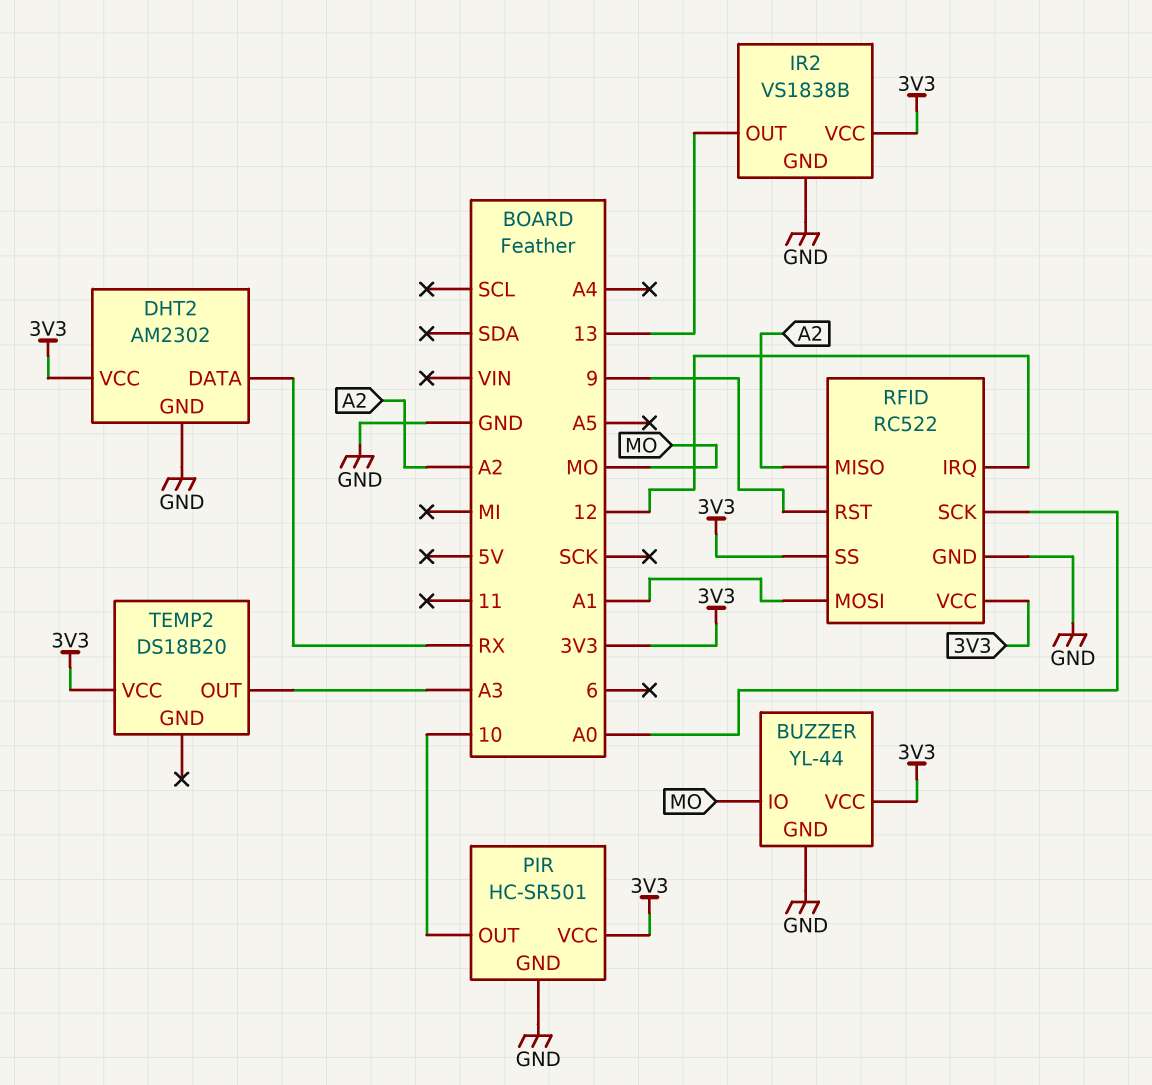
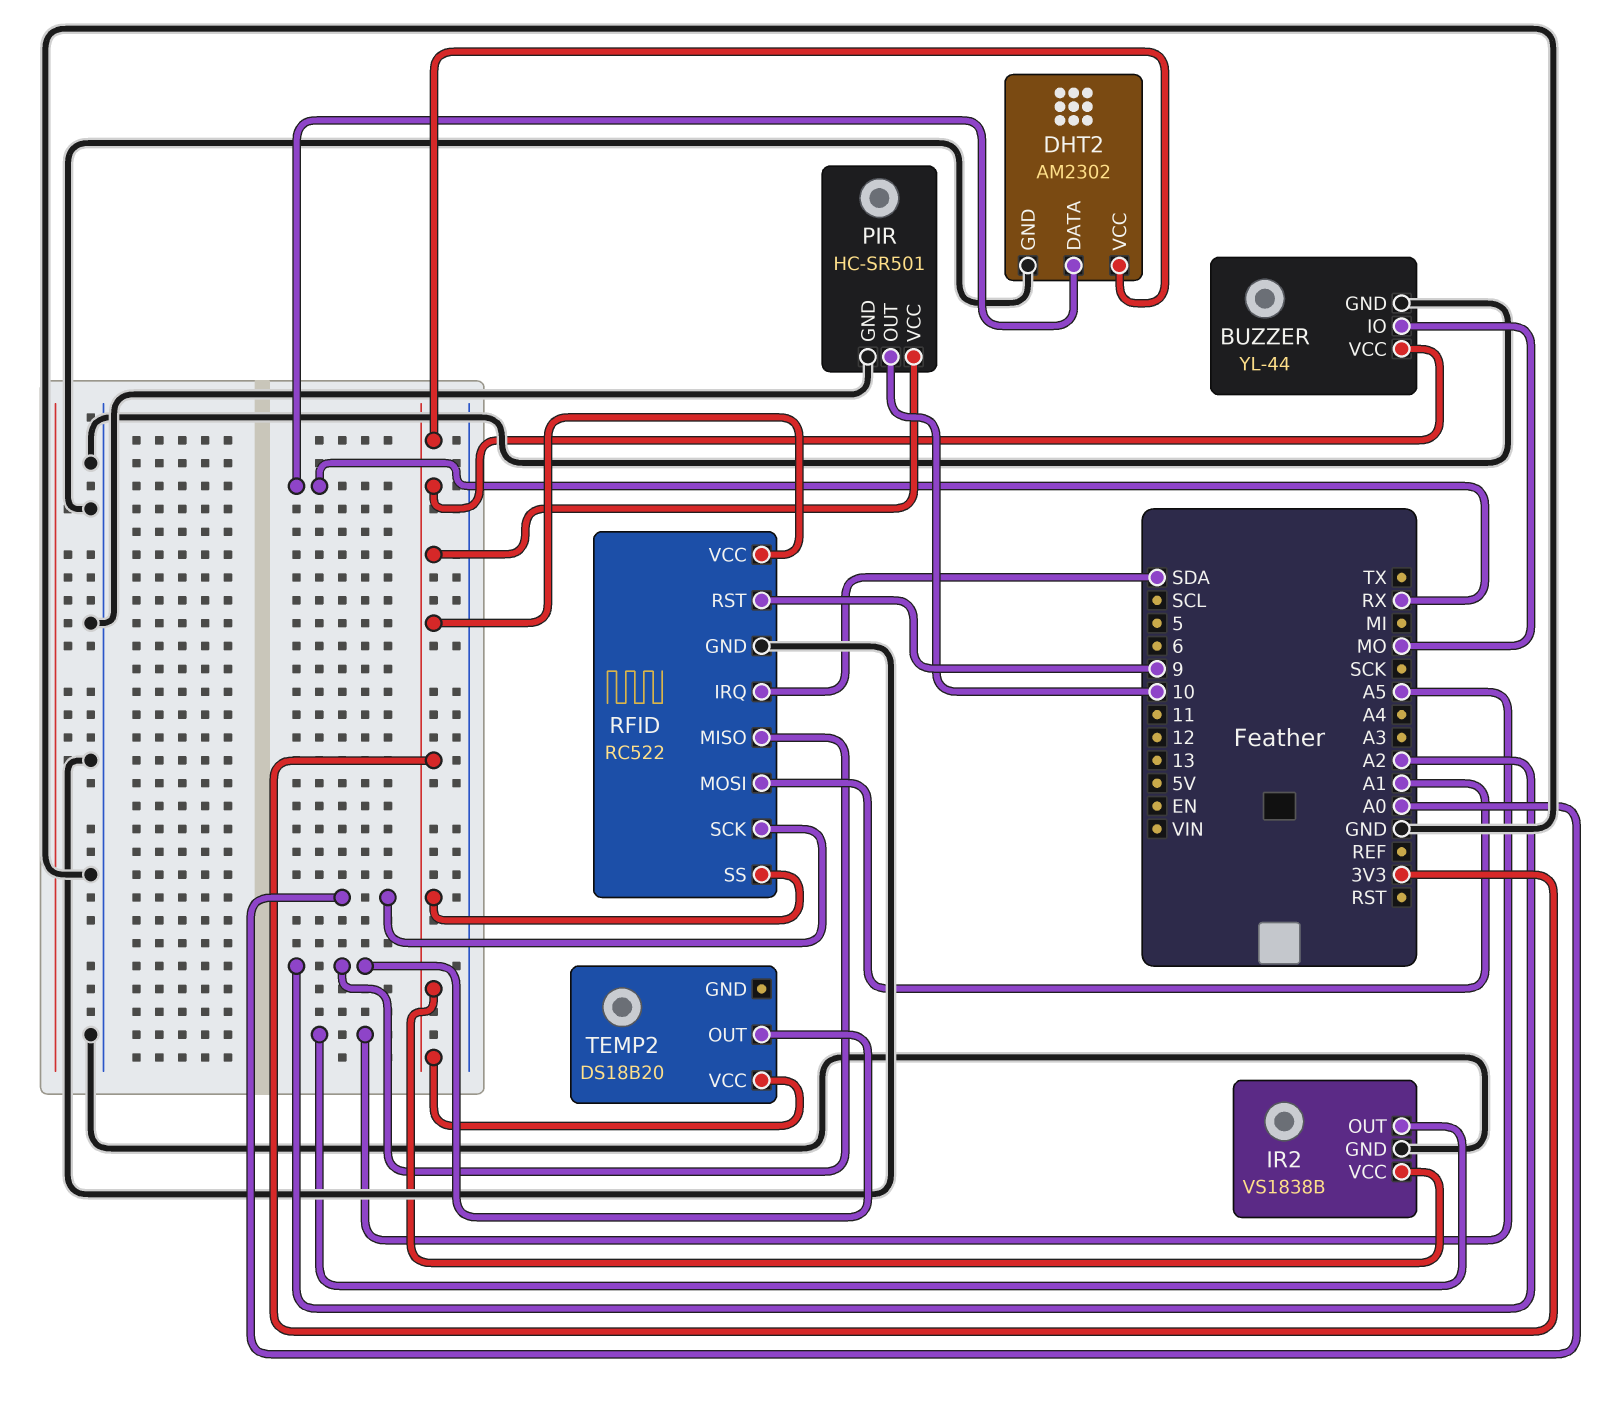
IR2 pin OUT: 13 -> A5
RFID pin IRQ: 12 -> SDA
TEMP2 pin OUT: A3 -> A2

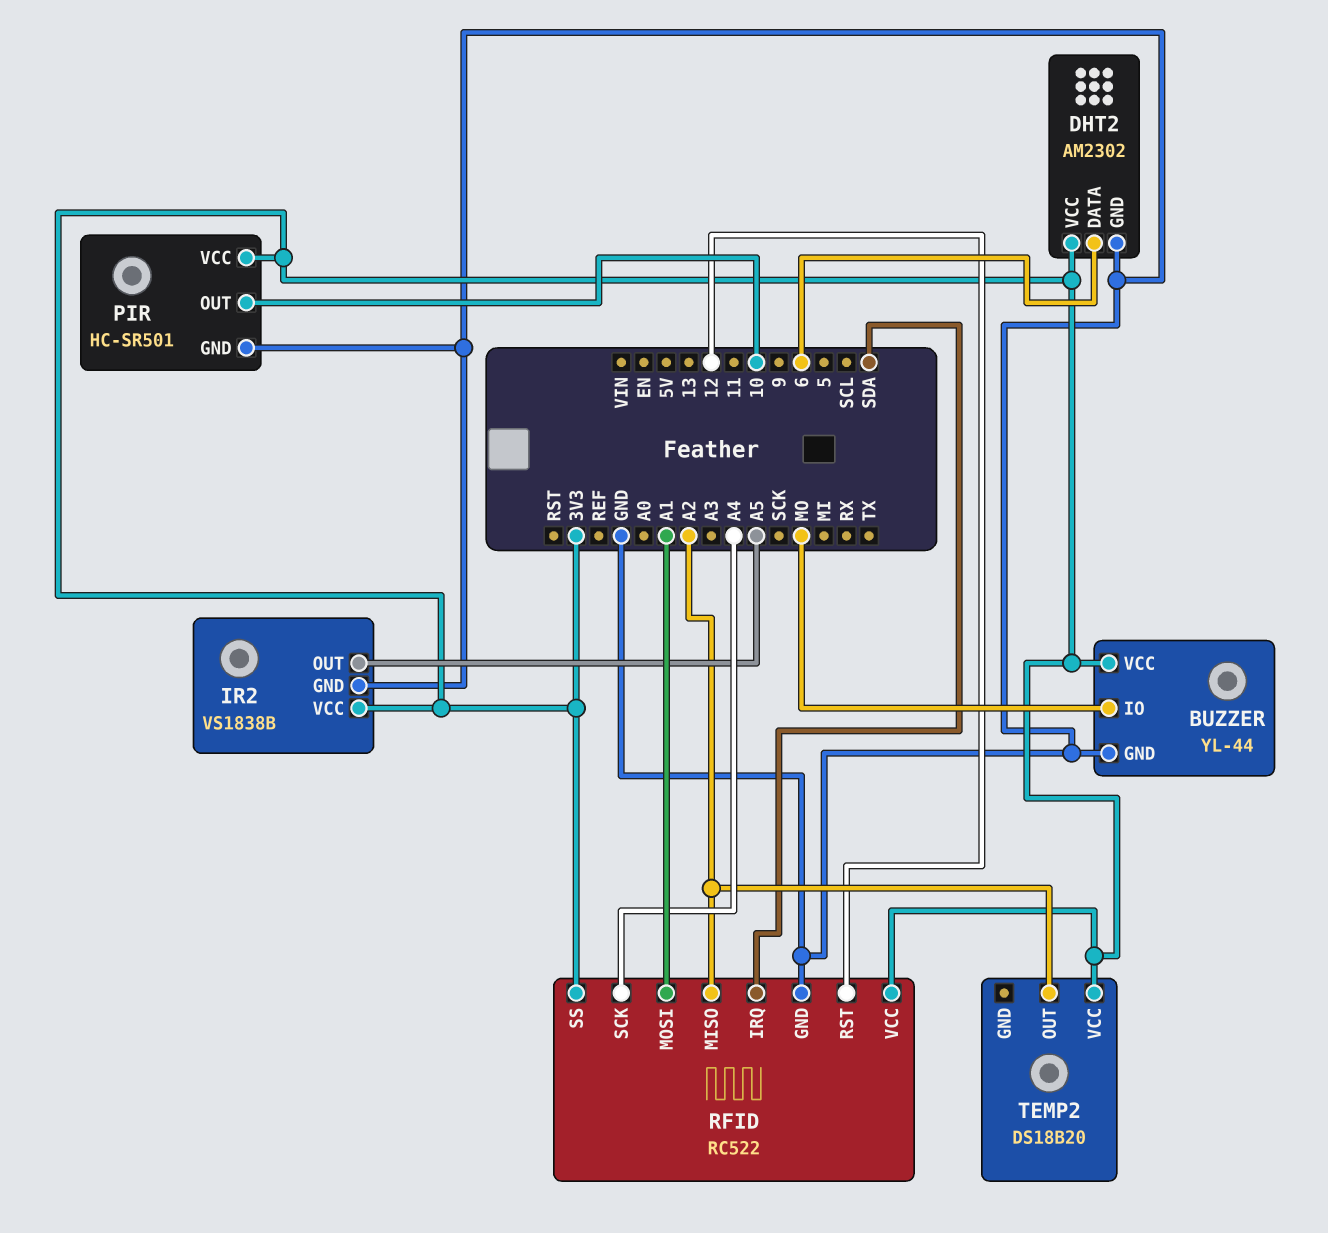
DHT2 pin DATA: RX -> 6
RFID pin RST: 9 -> 12
RFID pin SCK: A0 -> A4

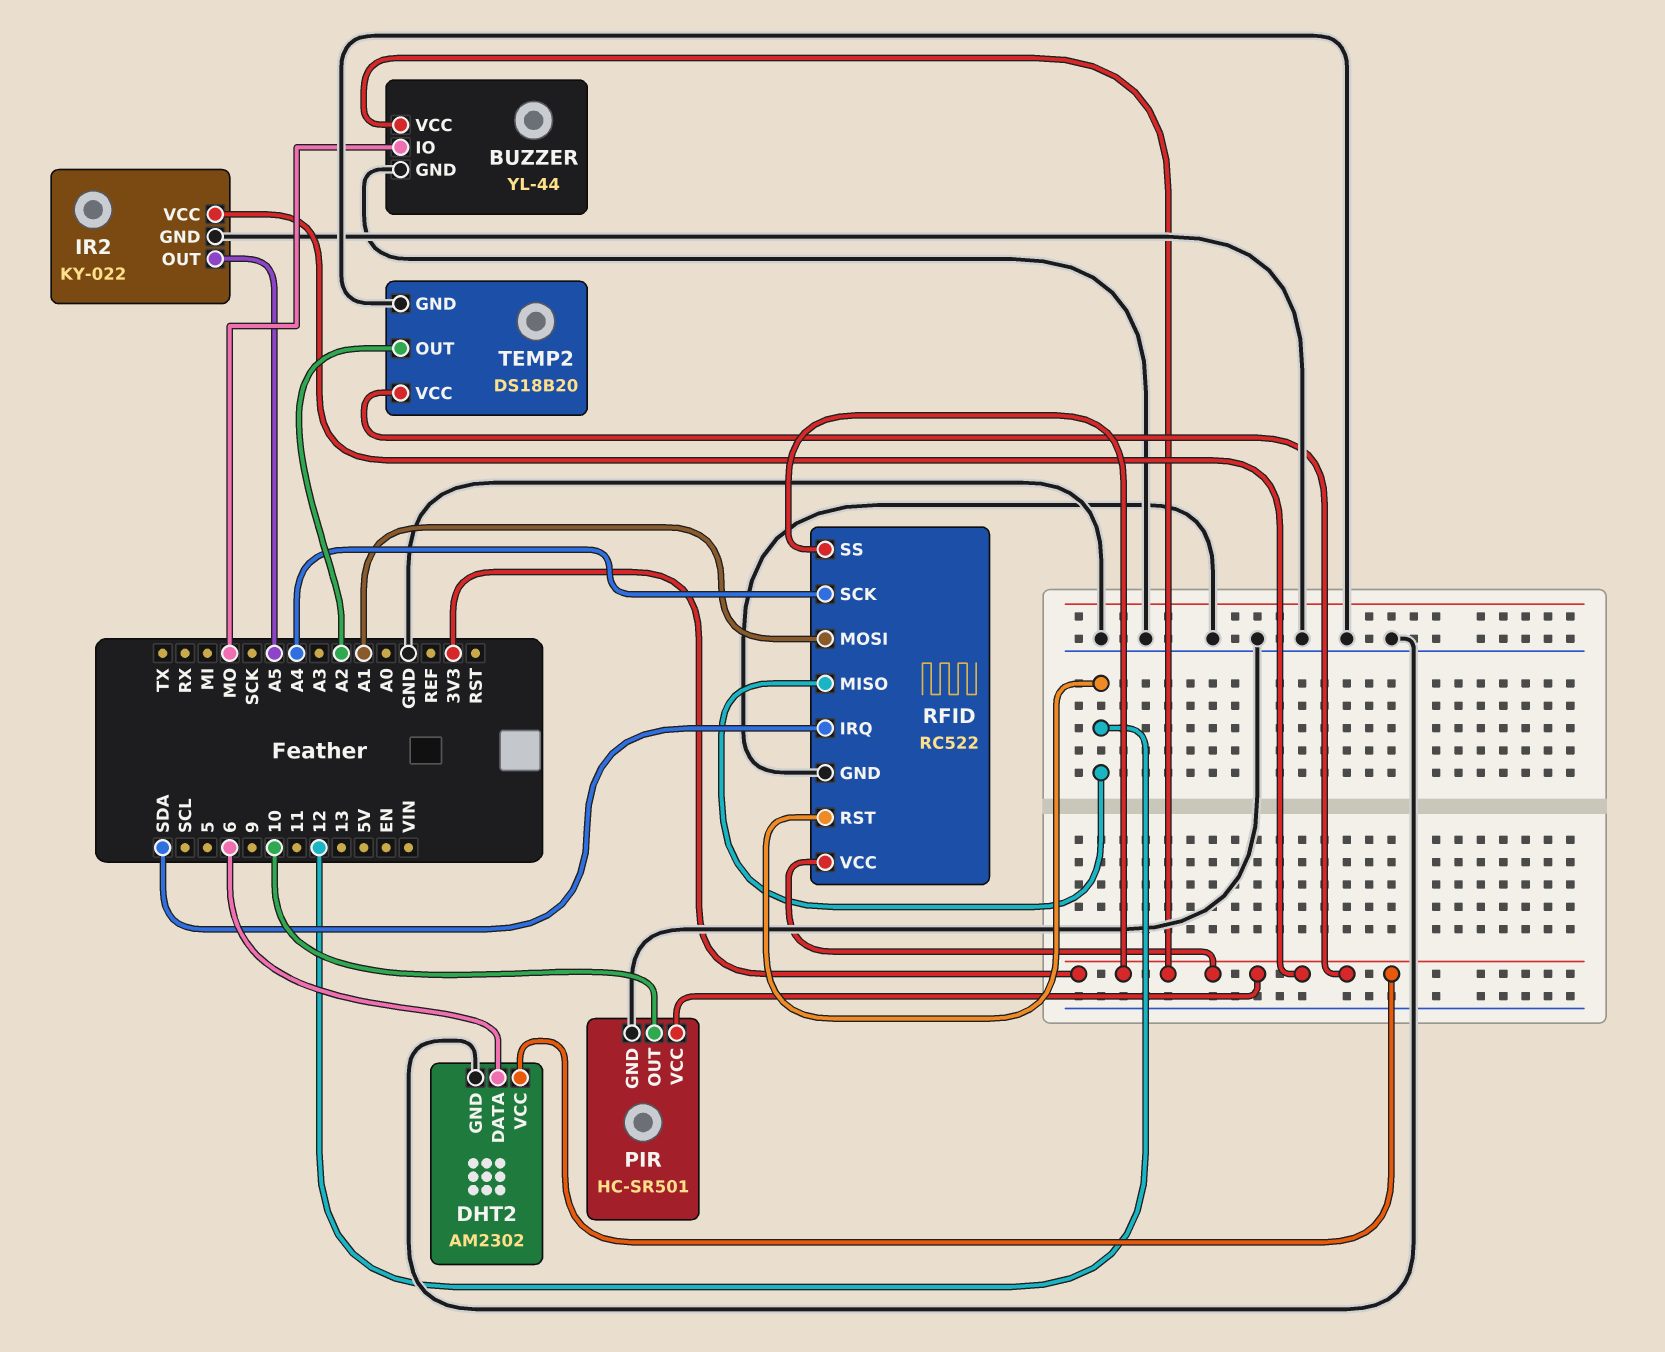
IR2: VS1838B -> KY-022
RFID pin MISO: A2 -> 12
TEMP2 pin GND: none -> GND

